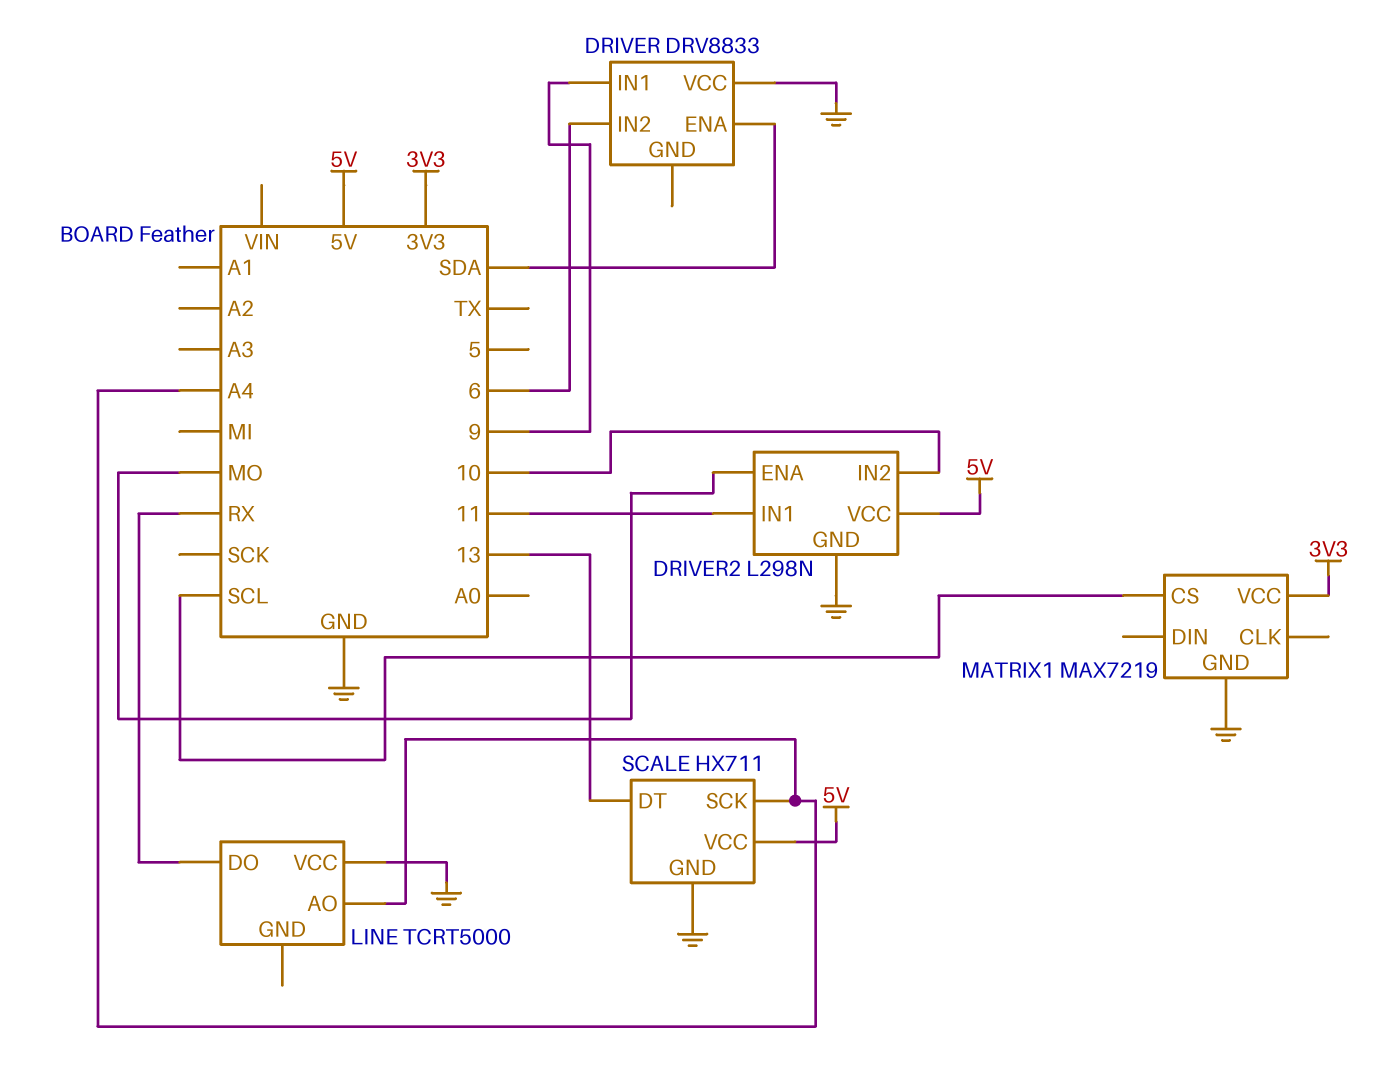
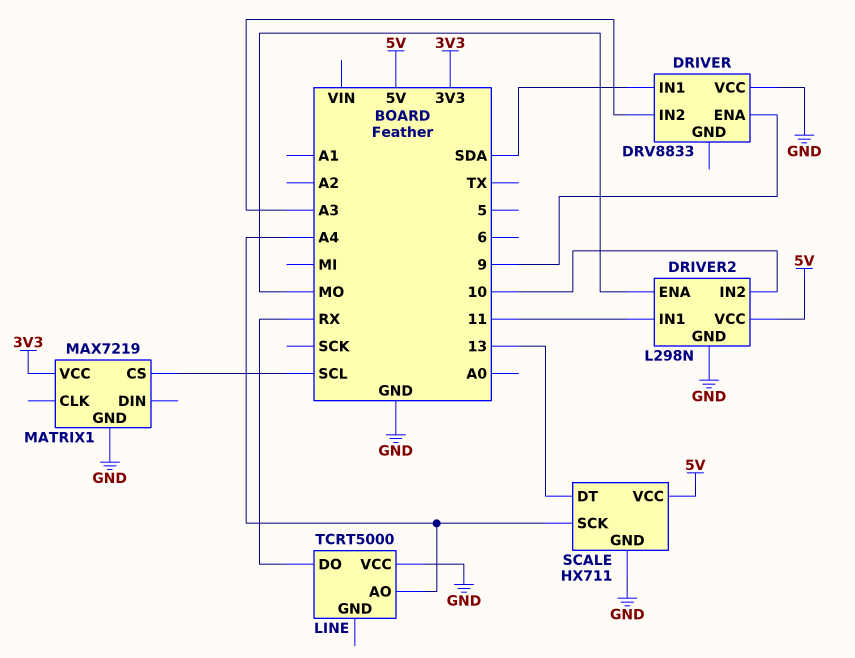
DRIVER pin ENA: SDA -> 9
DRIVER pin IN1: 9 -> SDA
DRIVER pin IN2: 6 -> A3

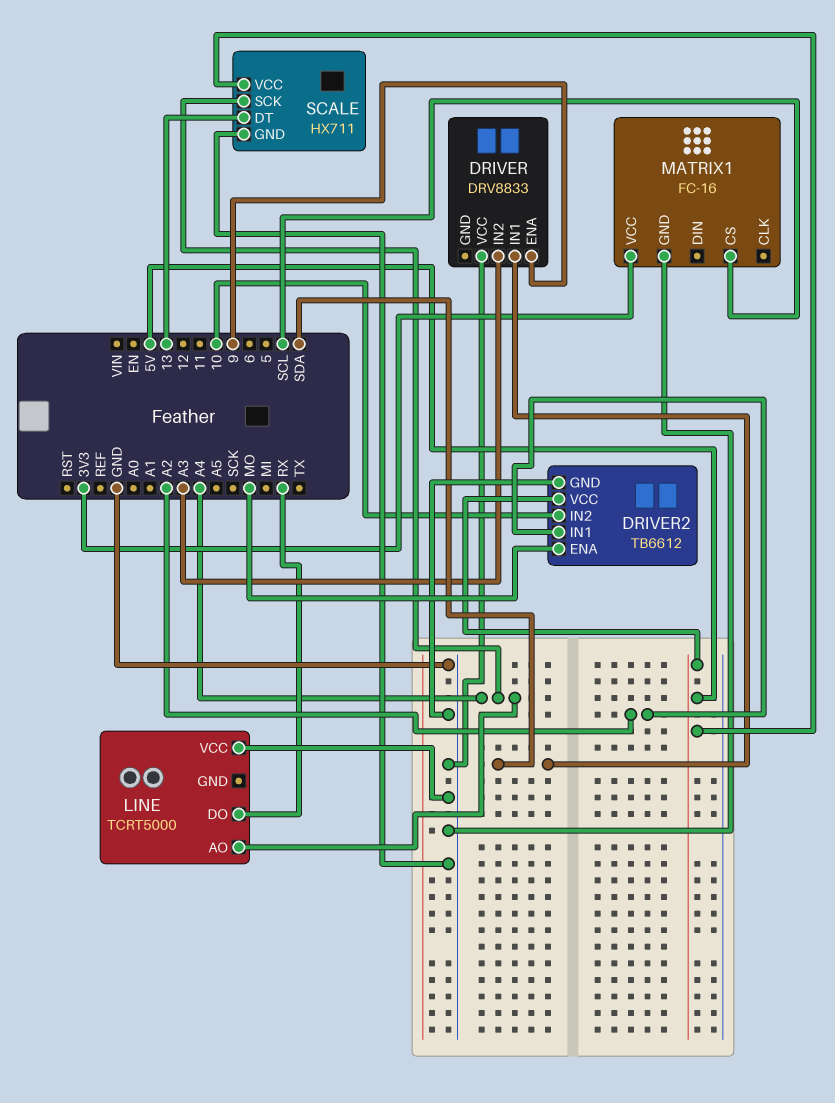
DRIVER2: L298N -> TB6612
DRIVER2 pin IN1: 11 -> A2
MATRIX1: MAX7219 -> FC-16

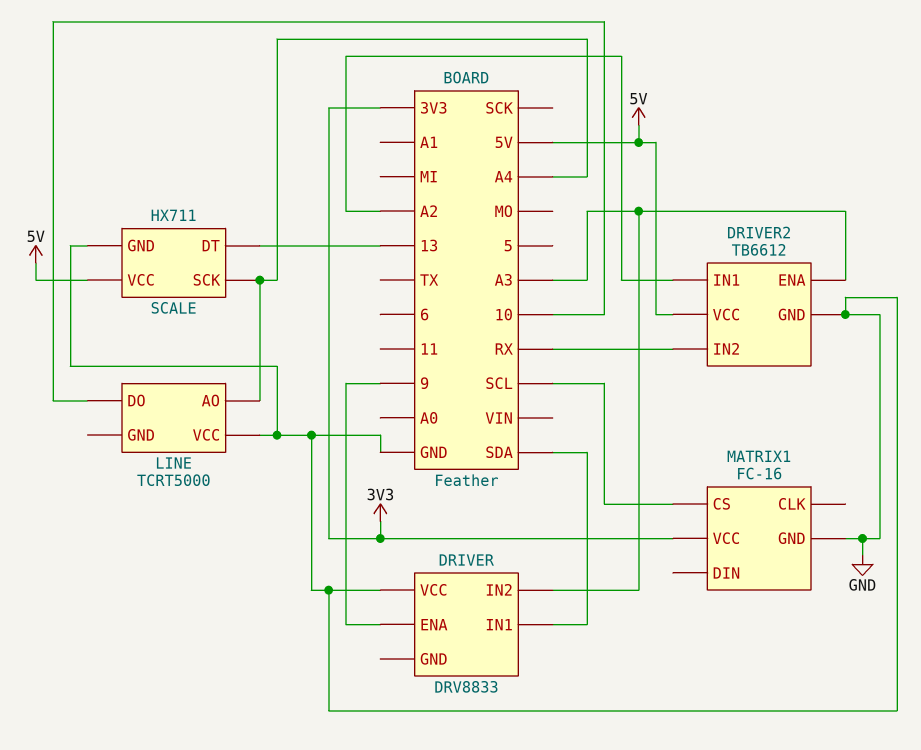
DRIVER2 pin ENA: MO -> A3
DRIVER2 pin IN2: 10 -> RX
LINE pin DO: RX -> 10

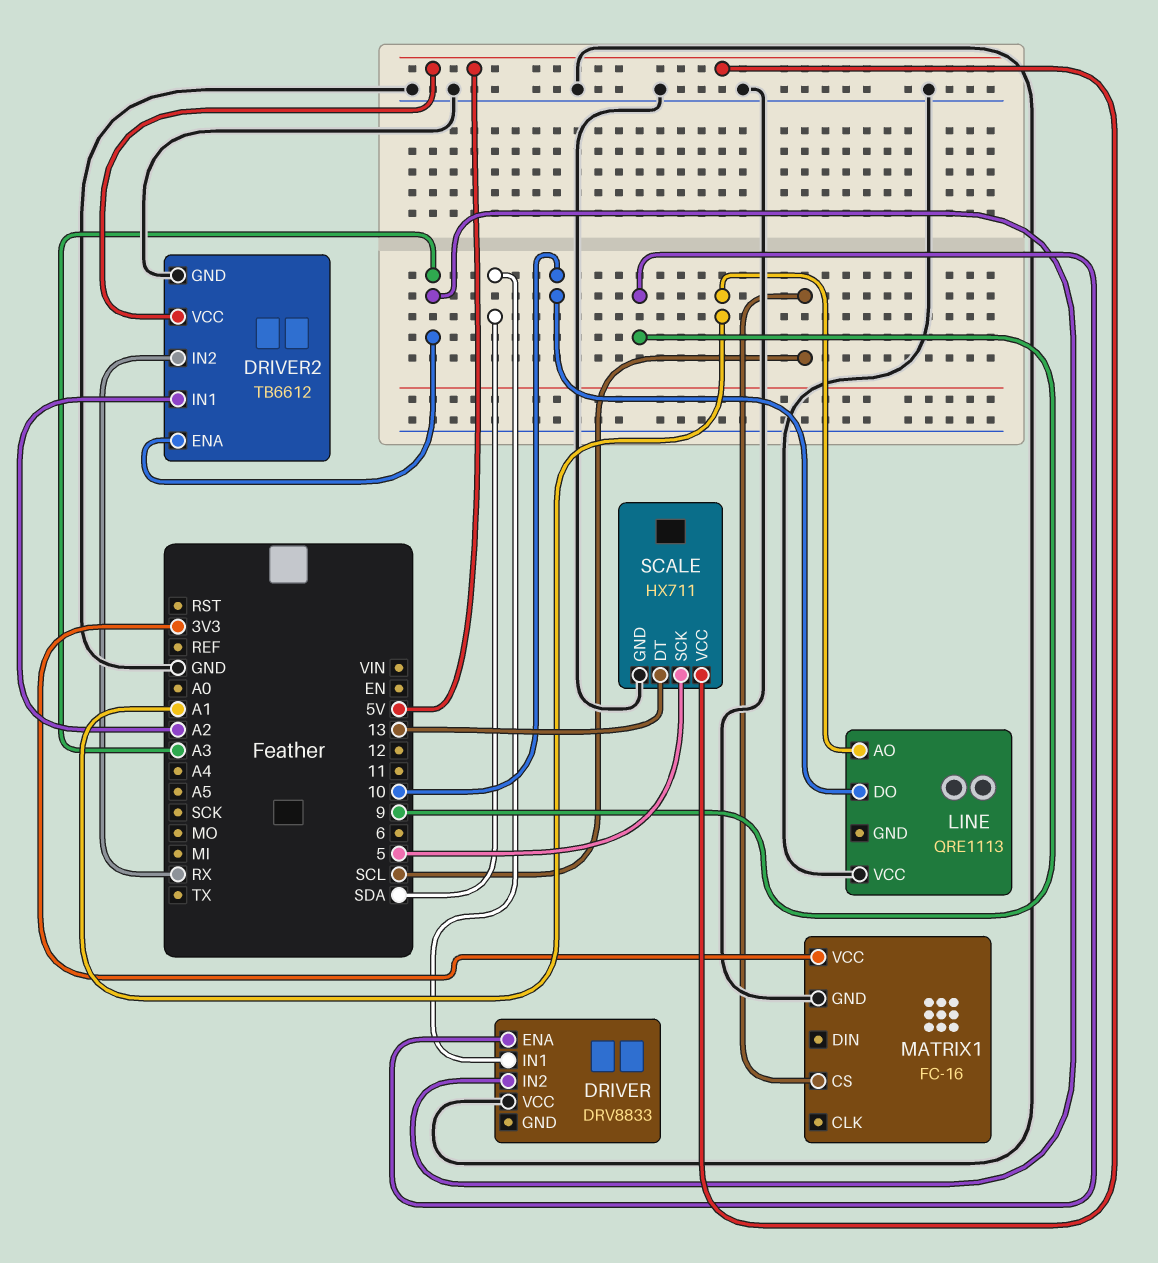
LINE: TCRT5000 -> QRE1113
LINE pin AO: A4 -> A1
SCALE pin SCK: A4 -> 5

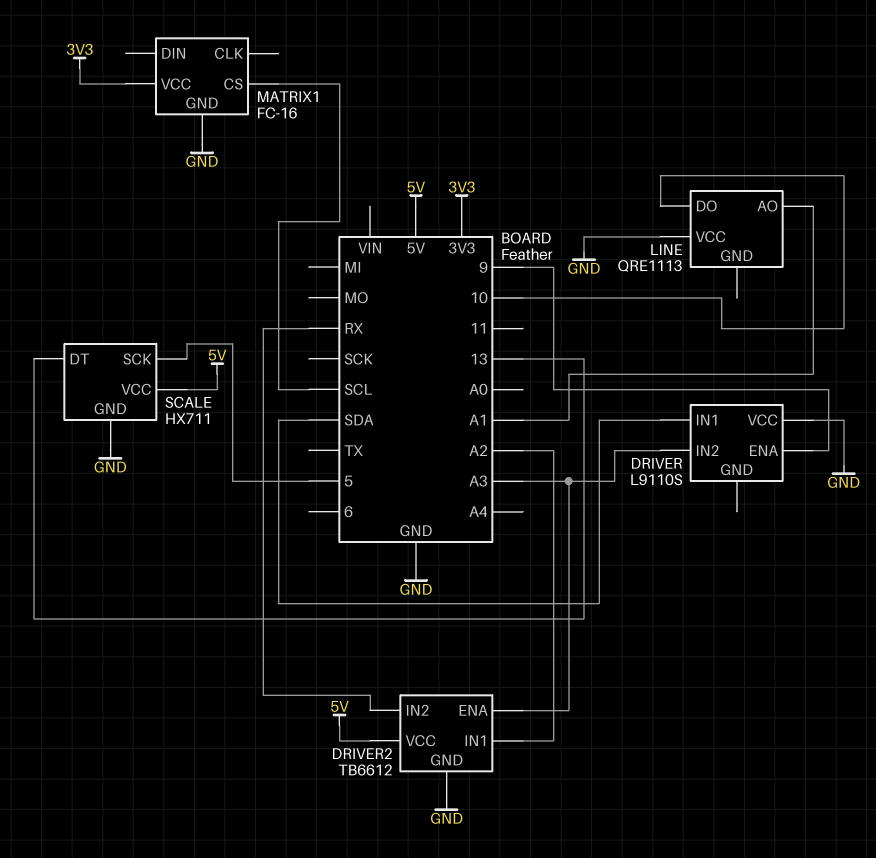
DRIVER: DRV8833 -> L9110S

